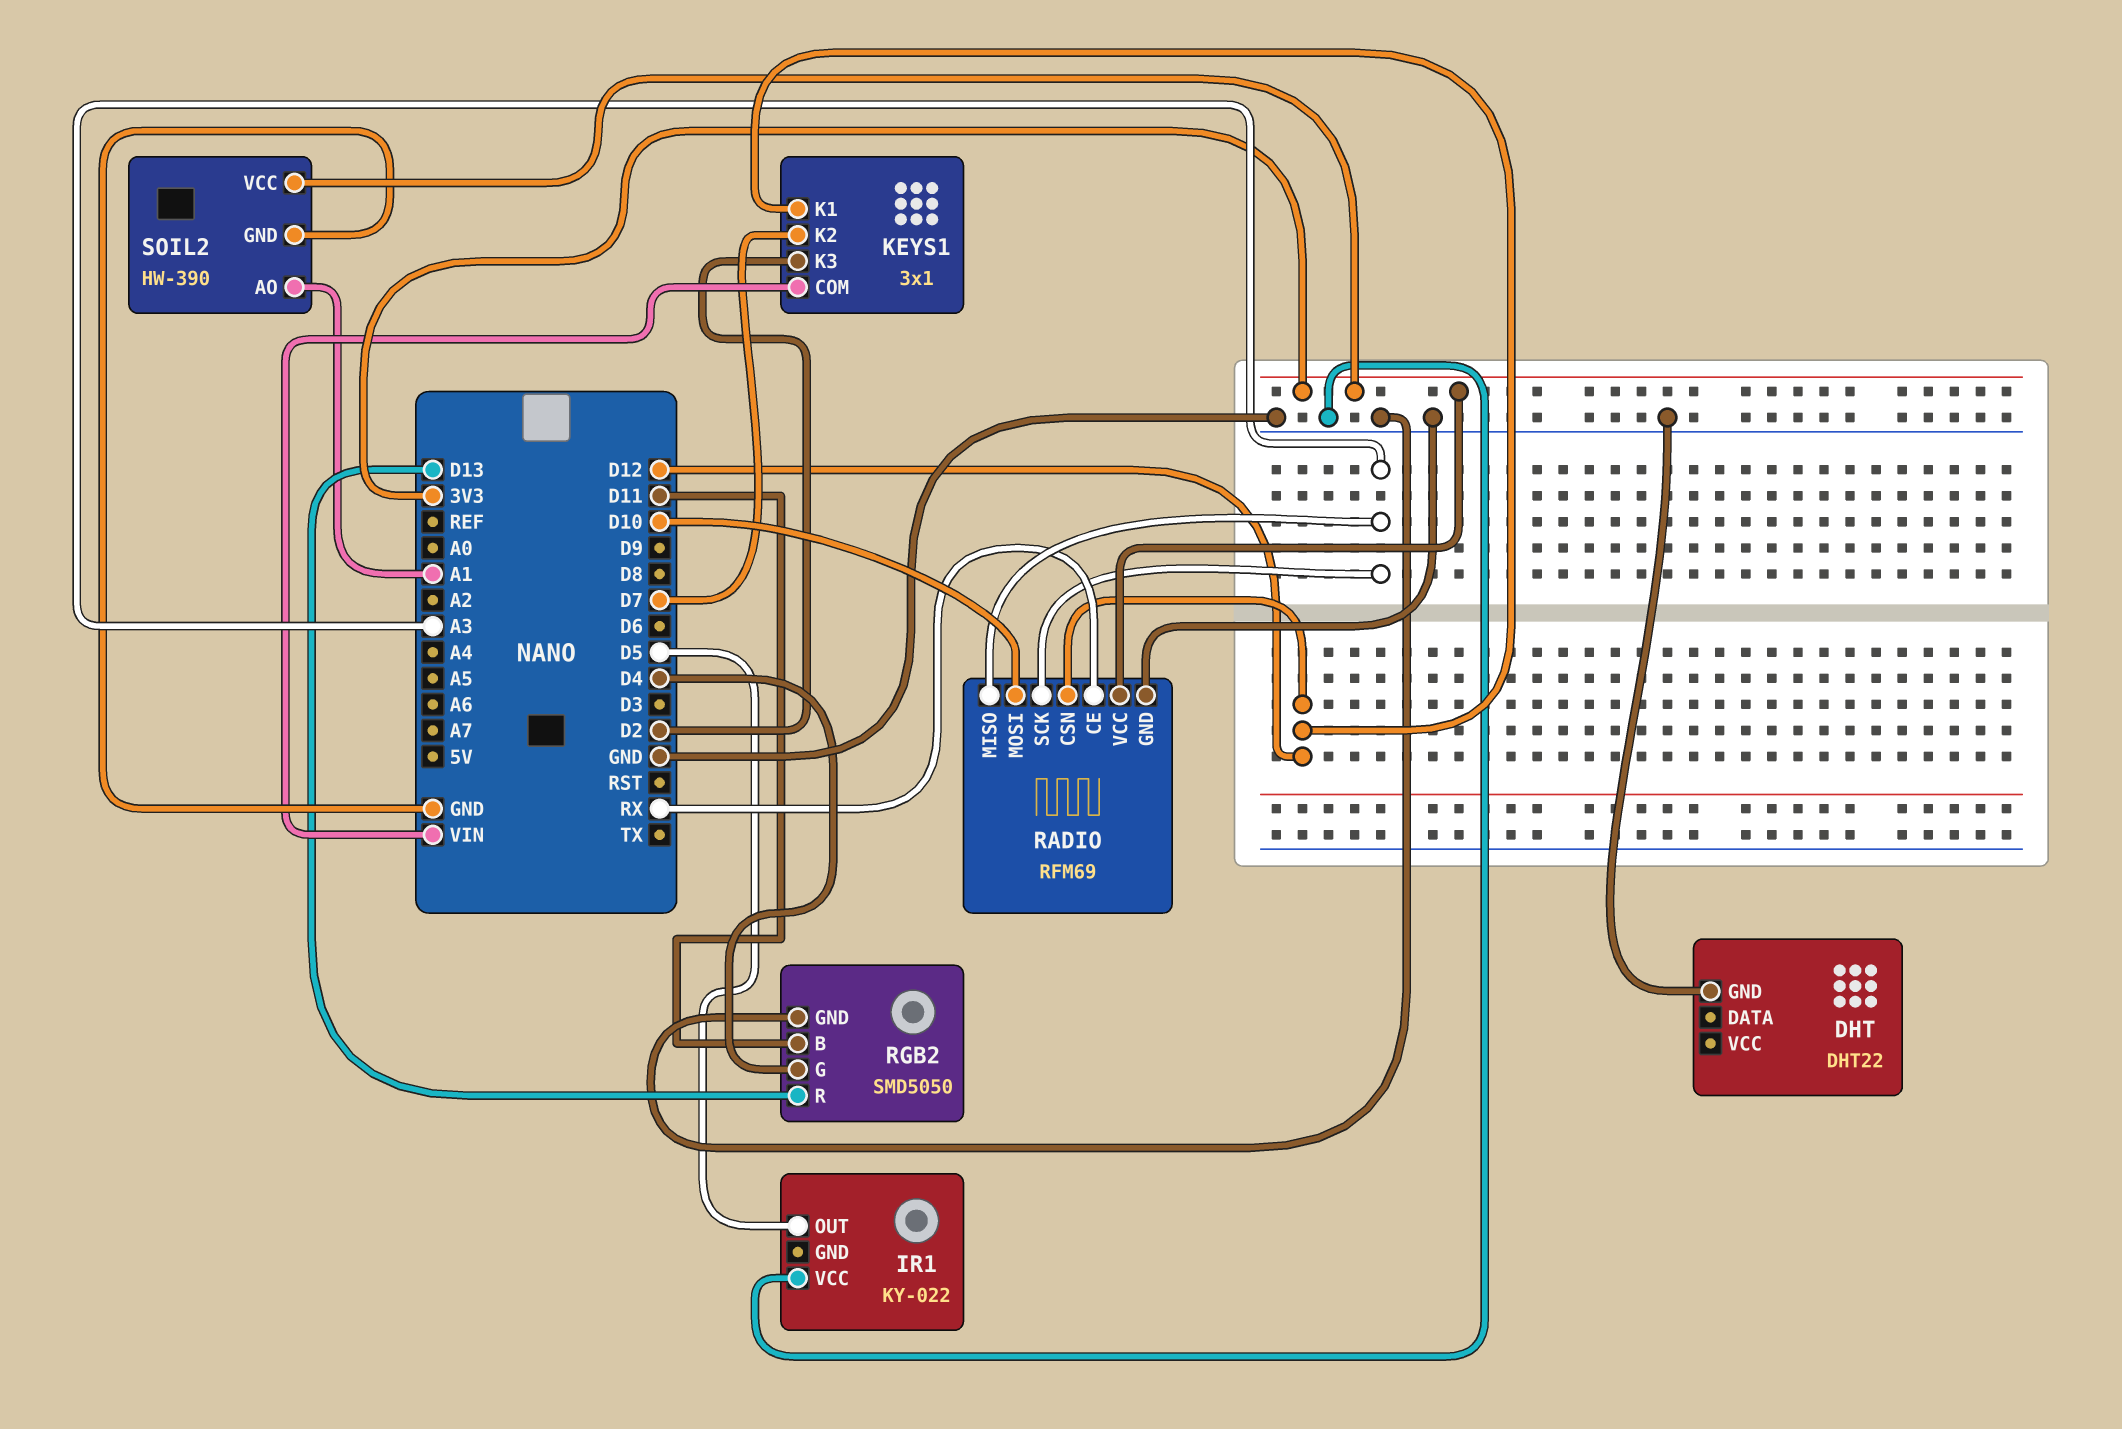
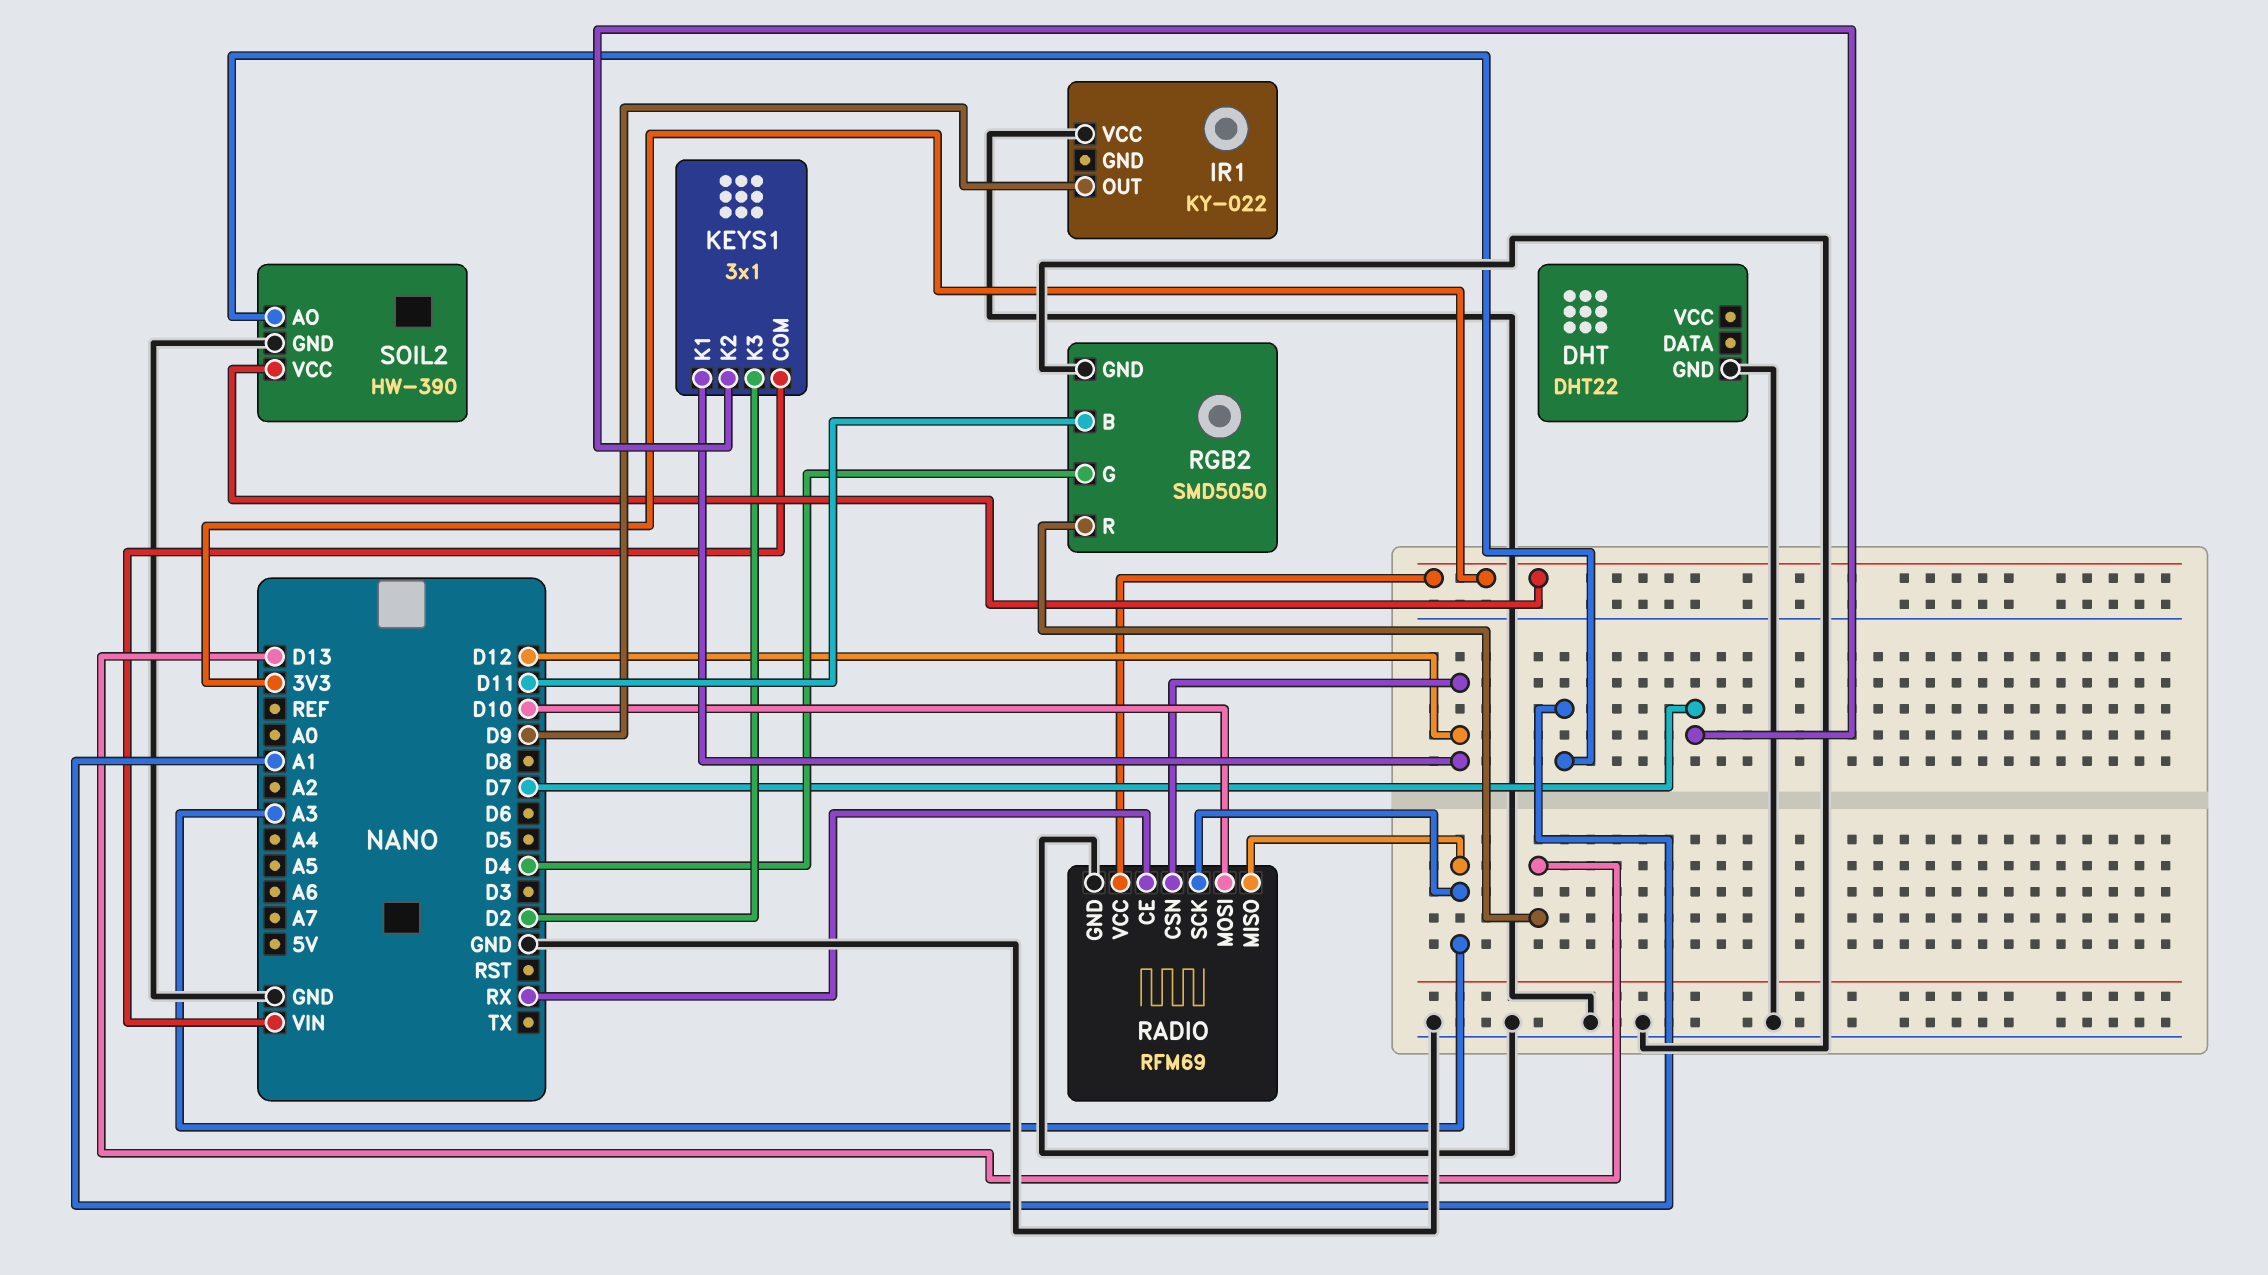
IR1 pin OUT: D5 -> D9

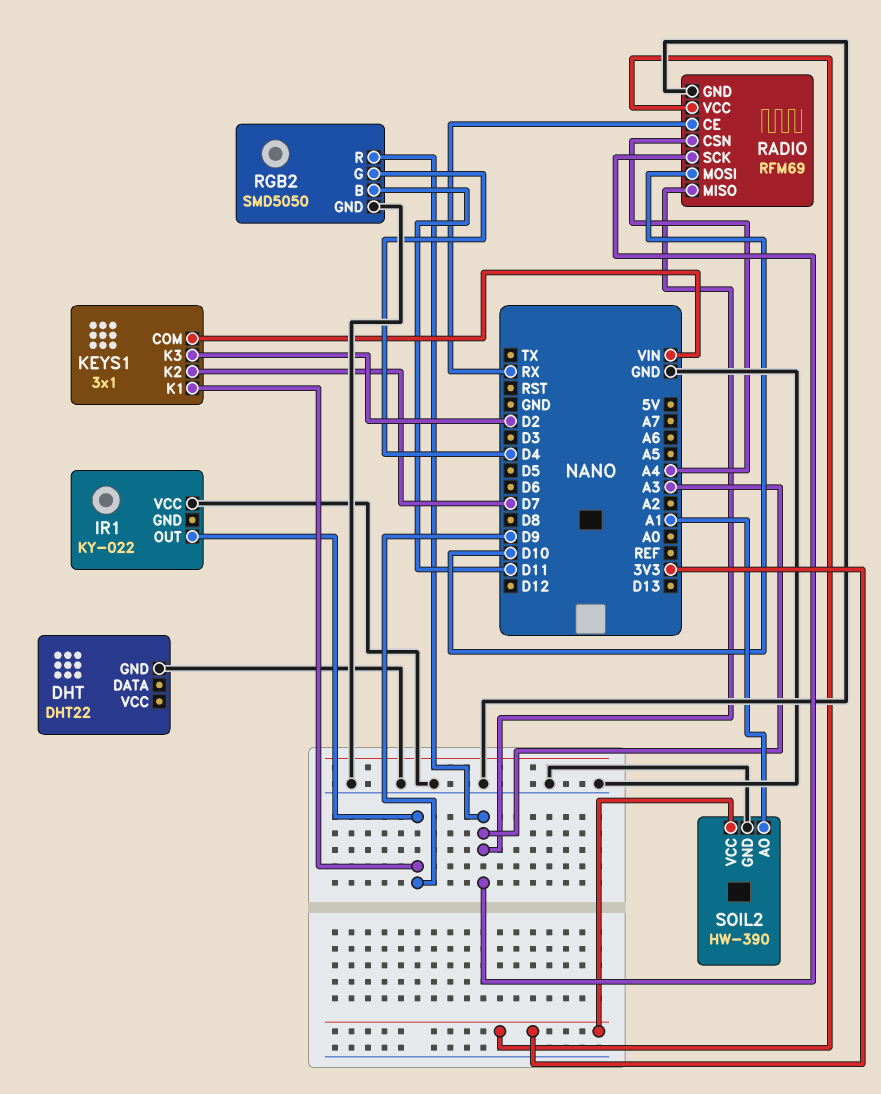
KEYS1 pin K1: D12 -> D9
RADIO pin CSN: D12 -> A4
RGB2 pin R: D13 -> A3

